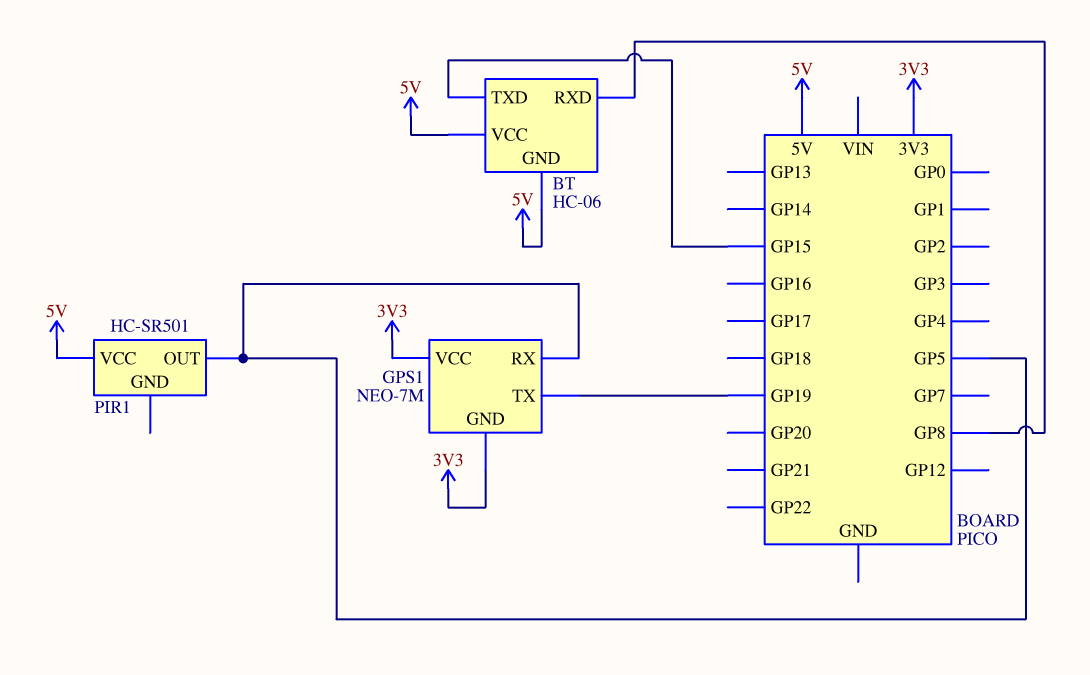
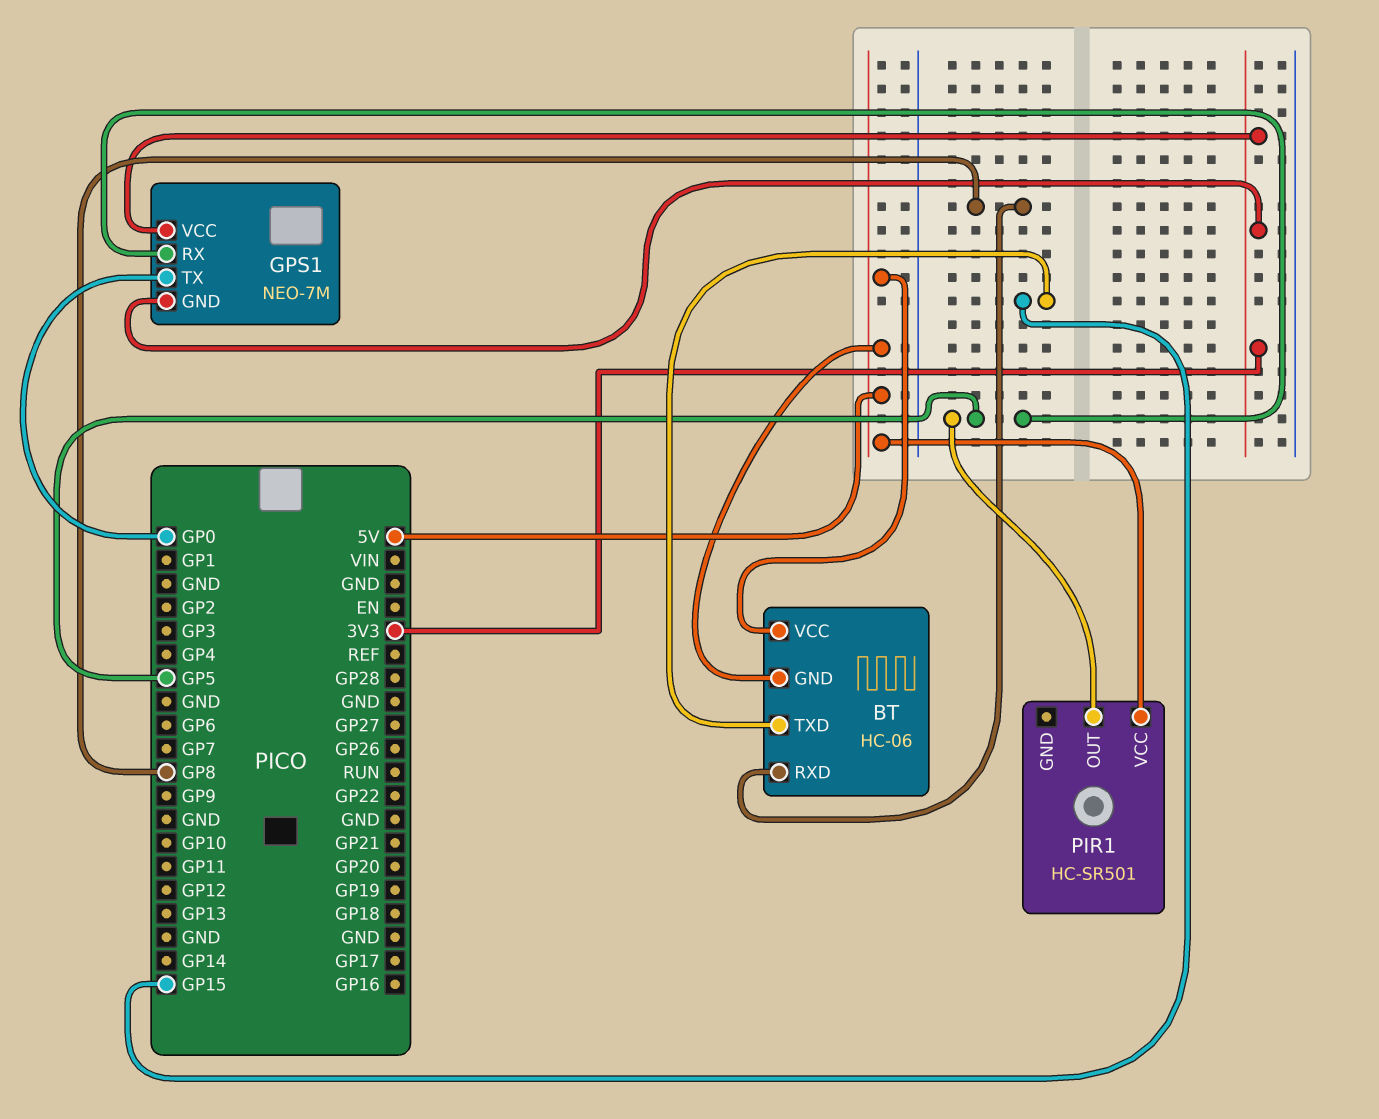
GPS1 pin TX: GP19 -> GP0

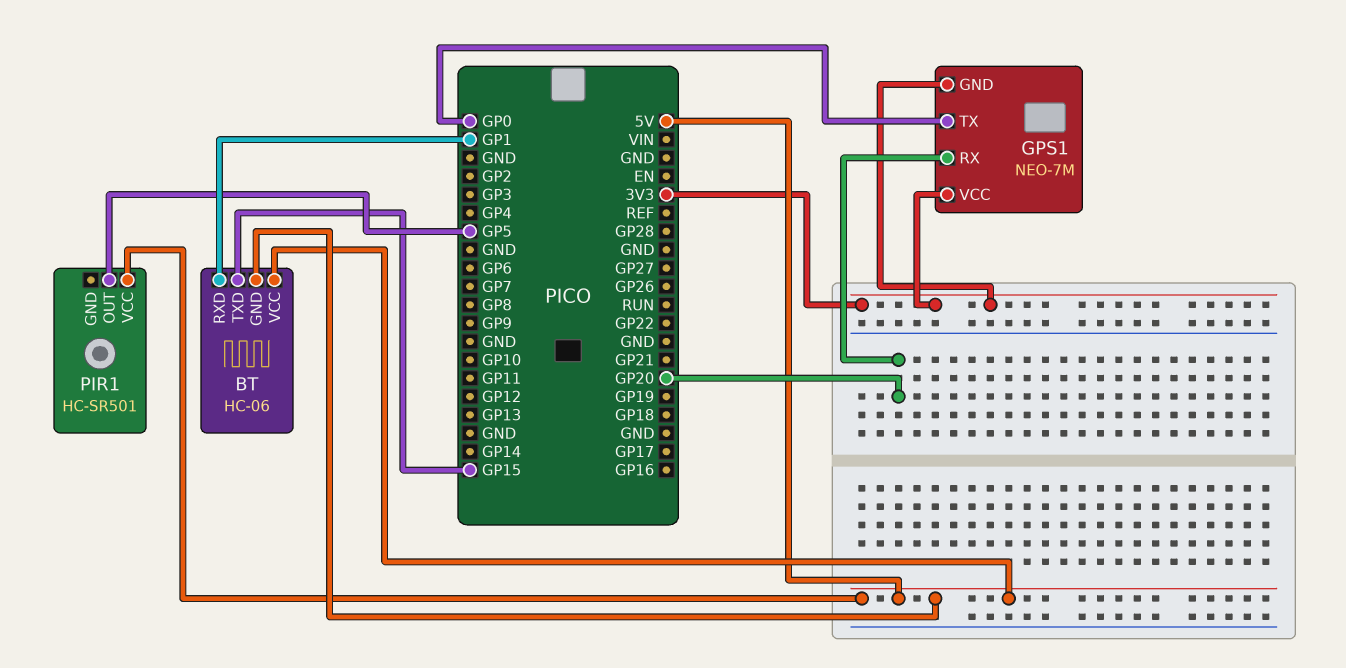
BT pin RXD: GP8 -> GP1
GPS1 pin RX: GP5 -> GP20

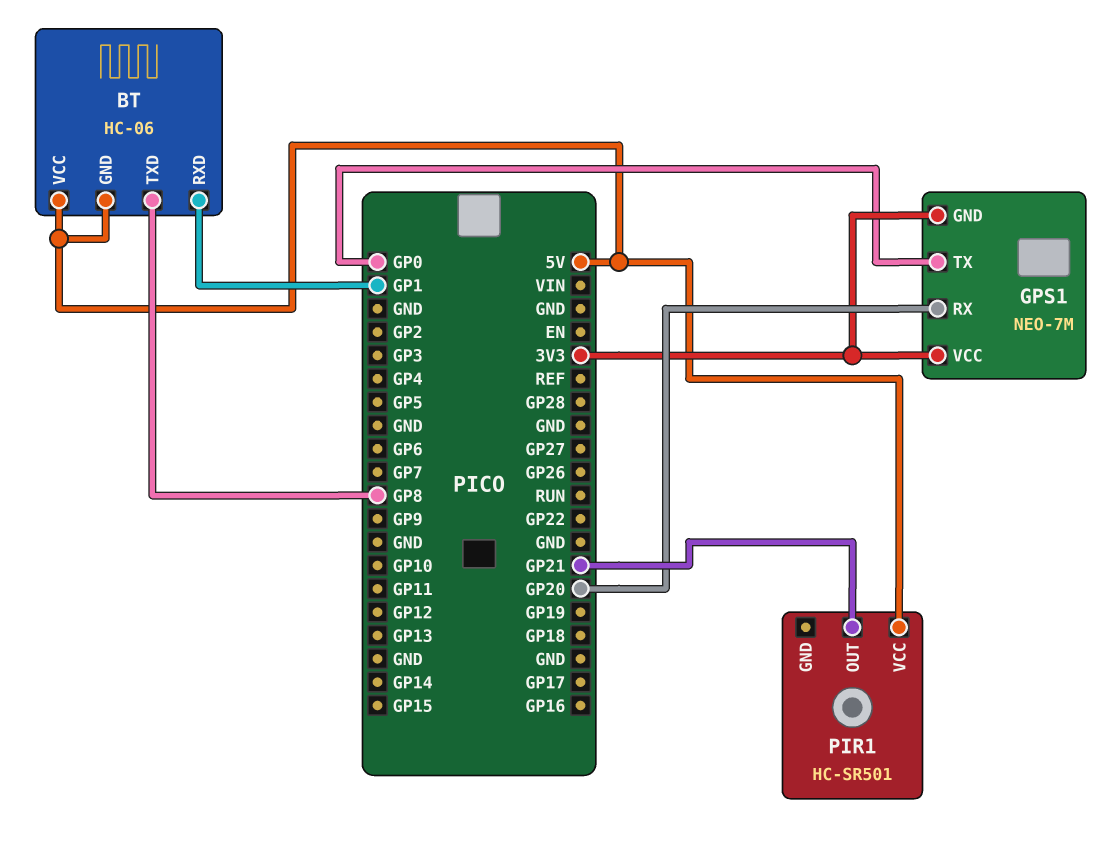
BT pin TXD: GP15 -> GP8
PIR1 pin OUT: GP5 -> GP21

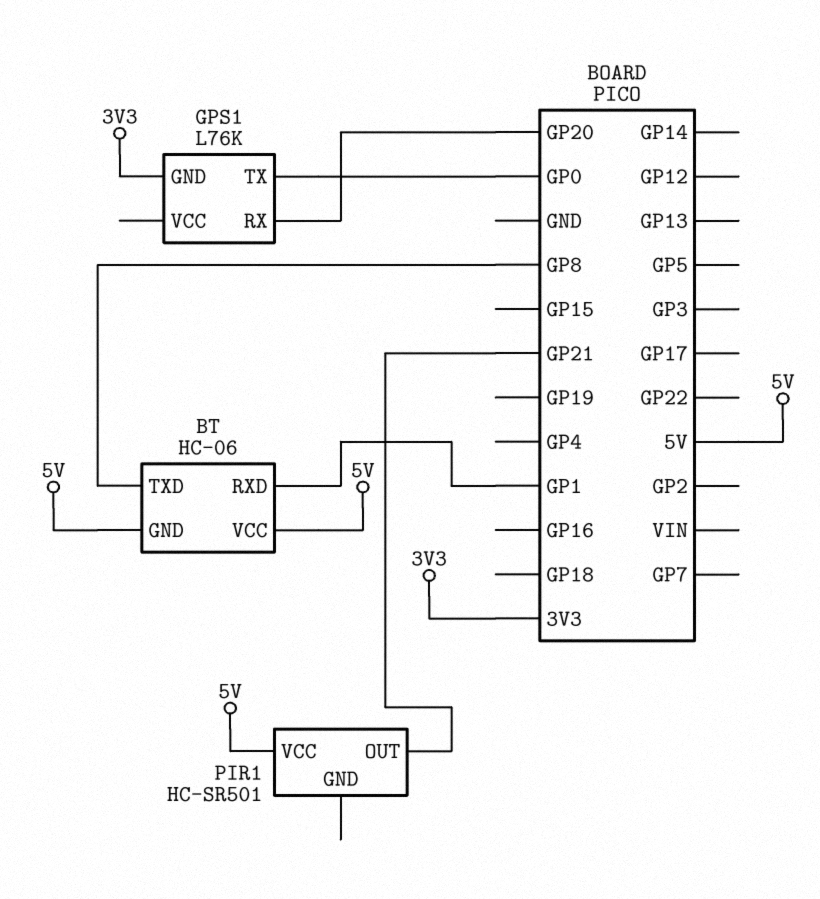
GPS1: NEO-7M -> L76K
GPS1 pin VCC: 3V3 -> none

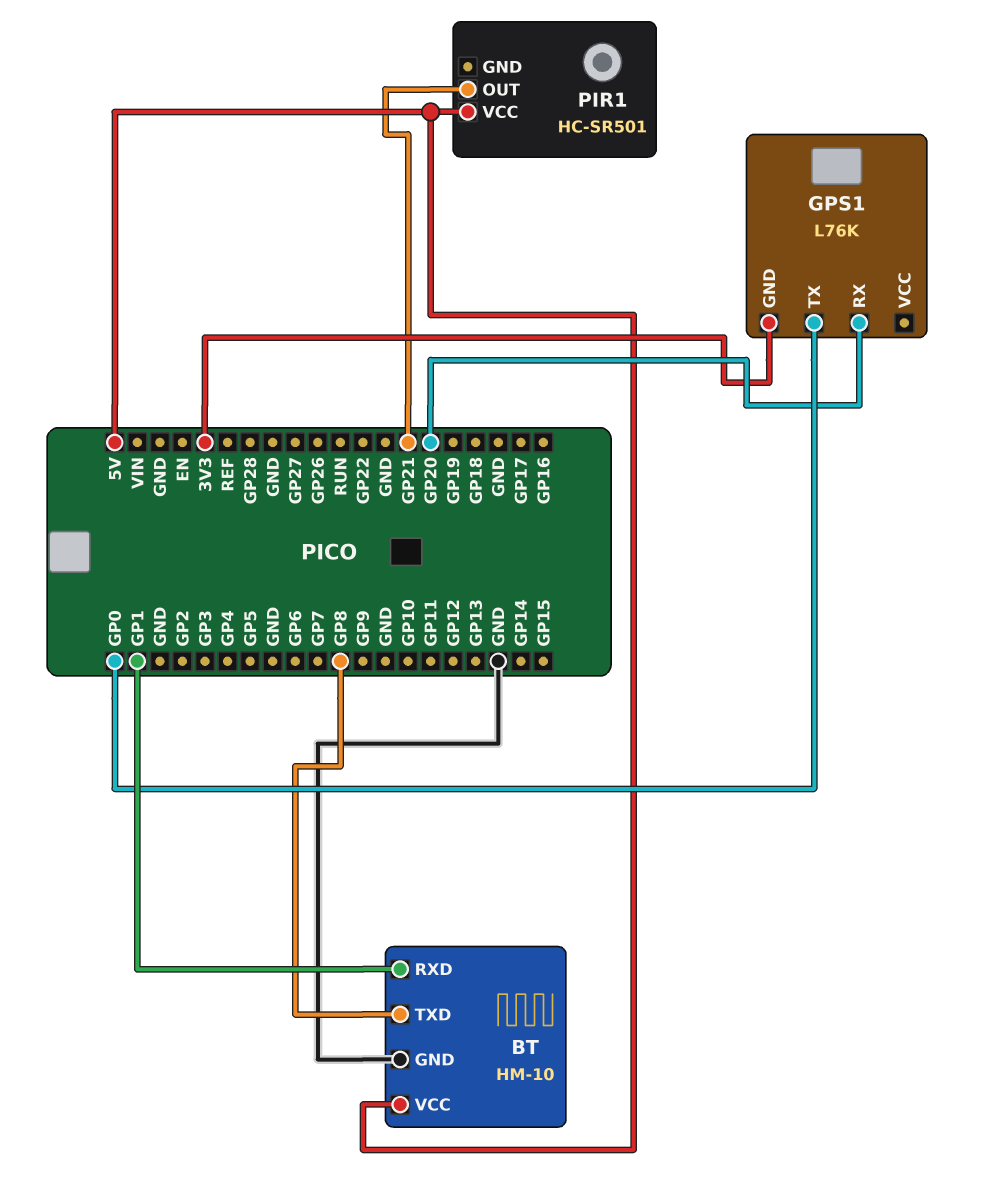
BT: HC-06 -> HM-10
BT pin GND: 5V -> GND

